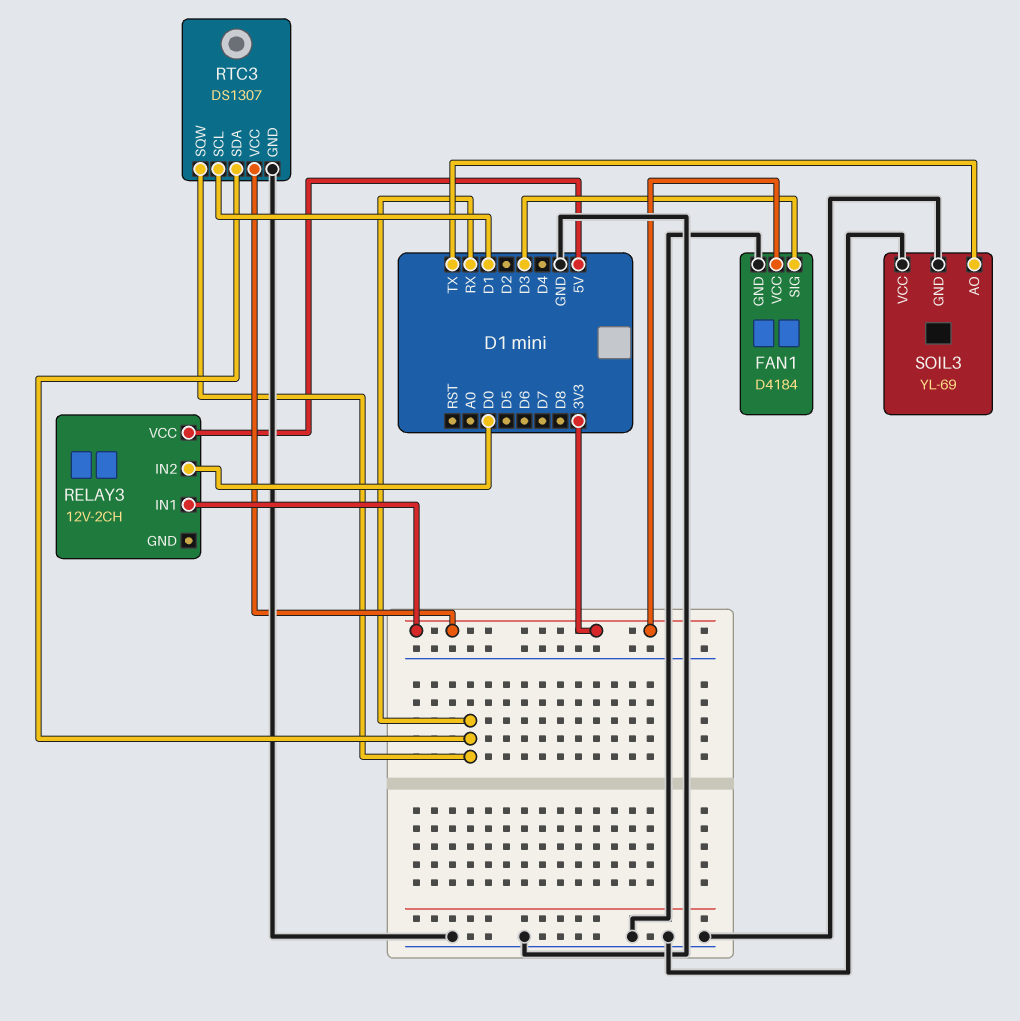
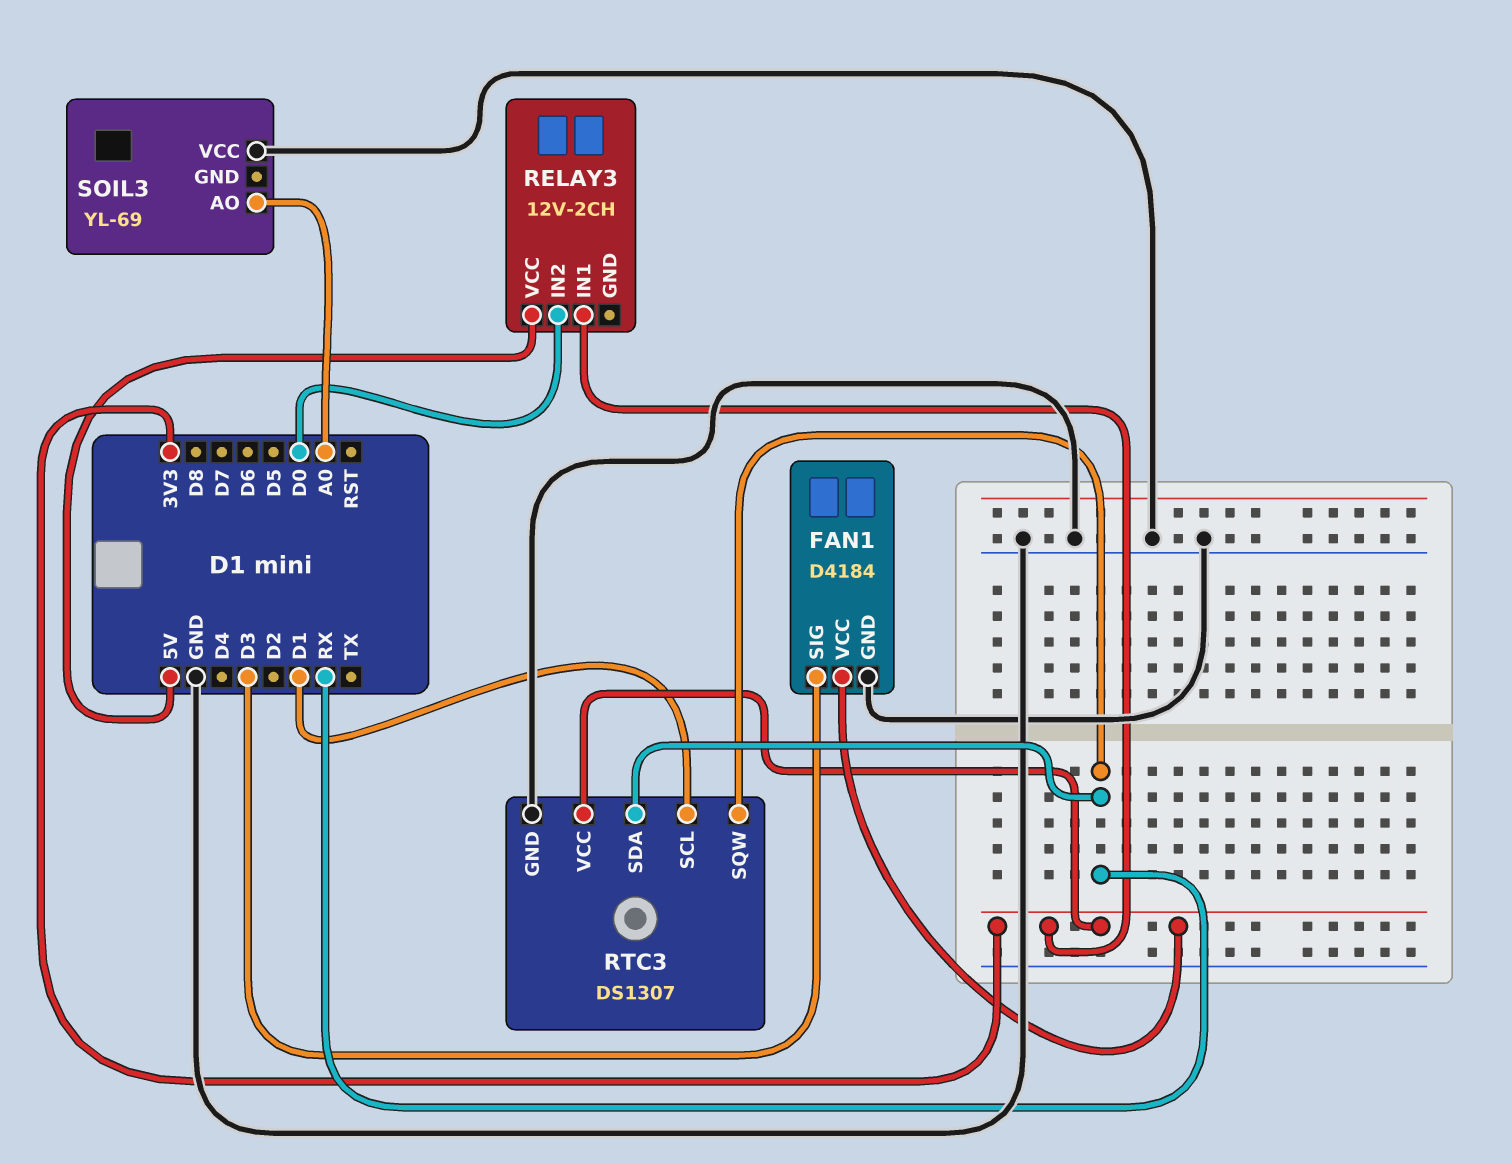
SOIL3 pin AO: TX -> A0
SOIL3 pin GND: GND -> none

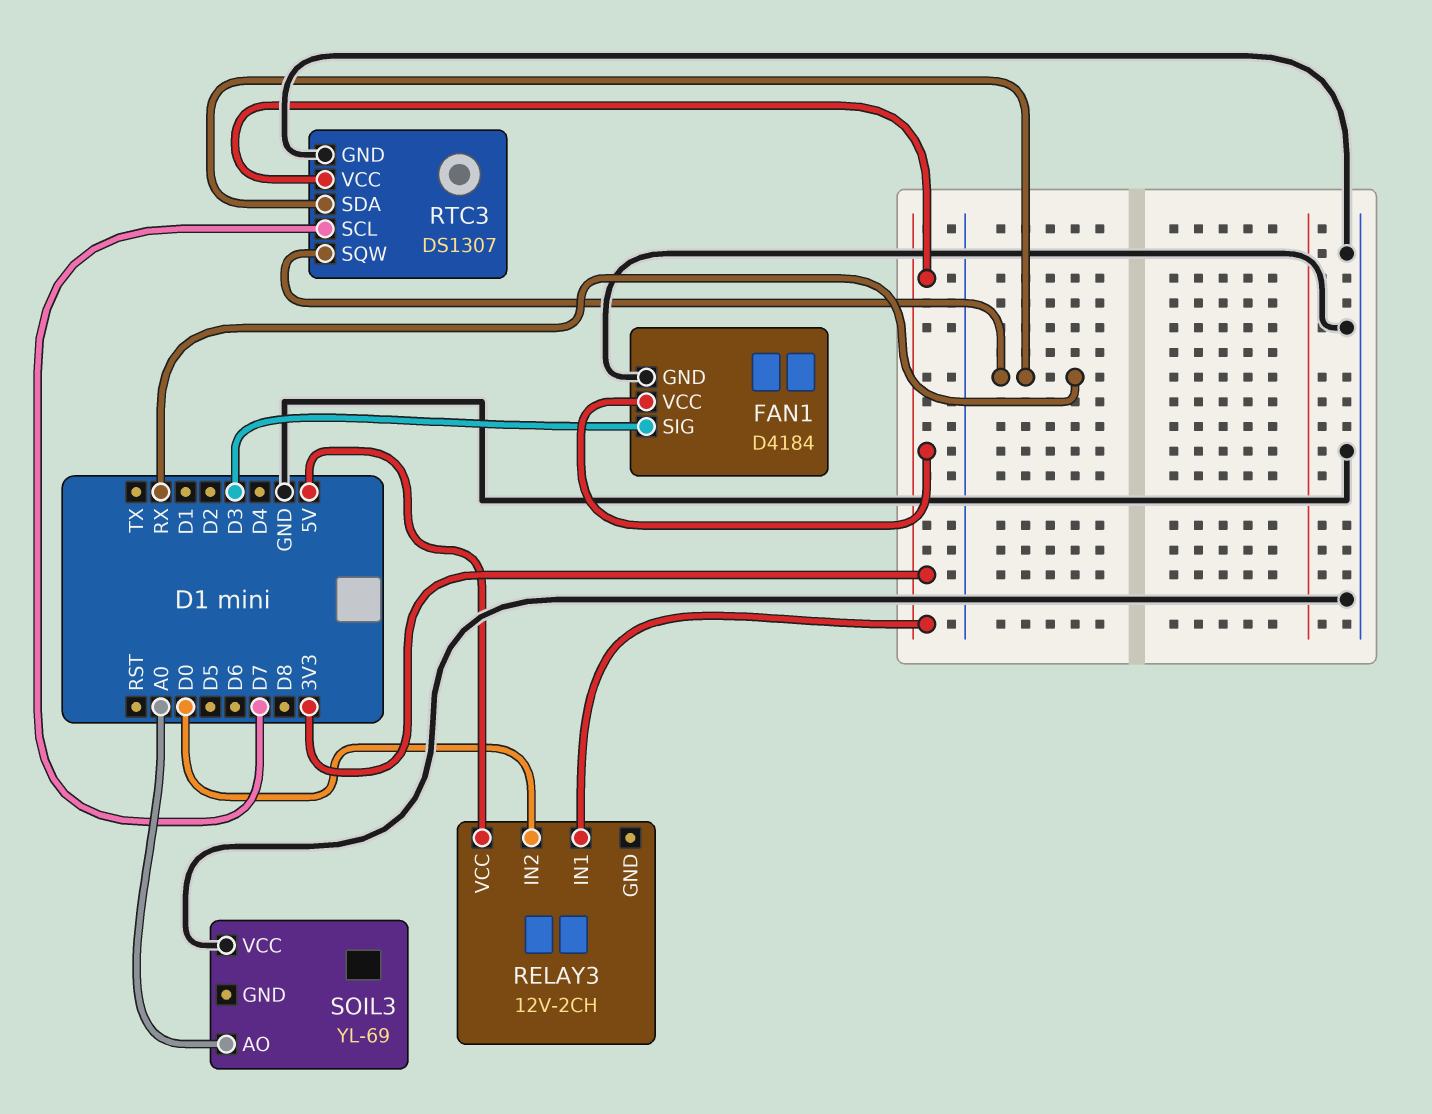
RTC3 pin SCL: D1 -> D7

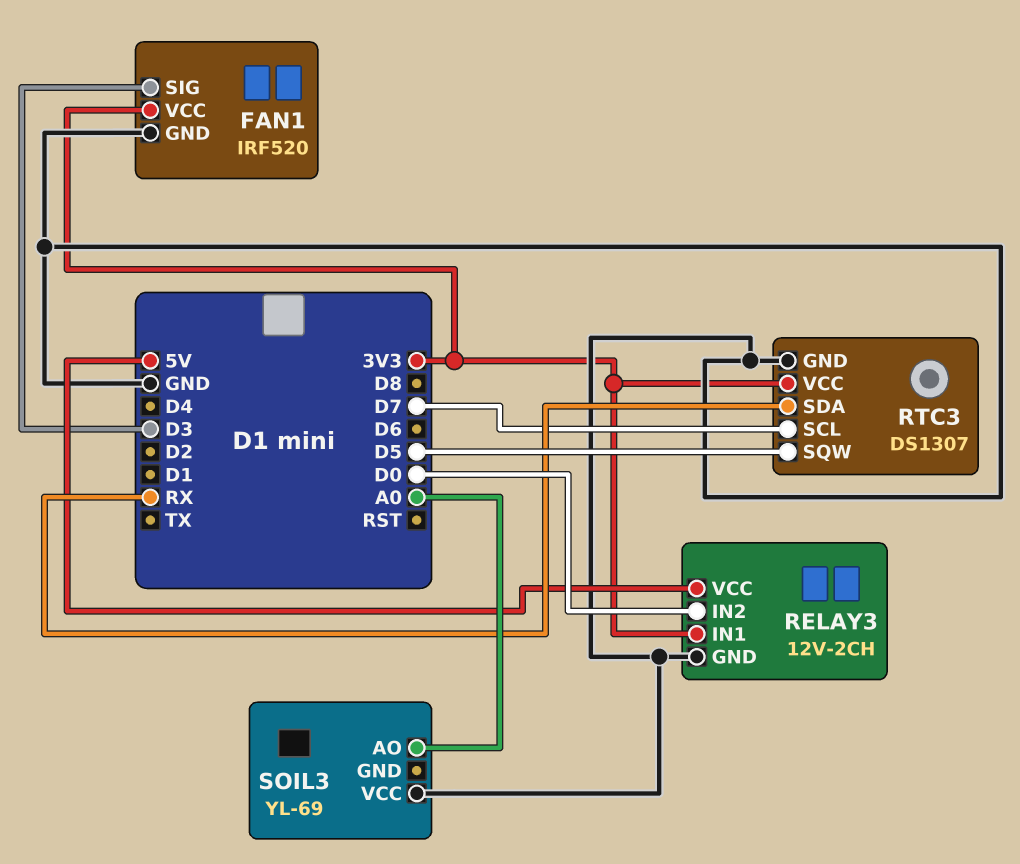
FAN1: D4184 -> IRF520
RELAY3 pin GND: none -> GND
RTC3 pin SQW: RX -> D5

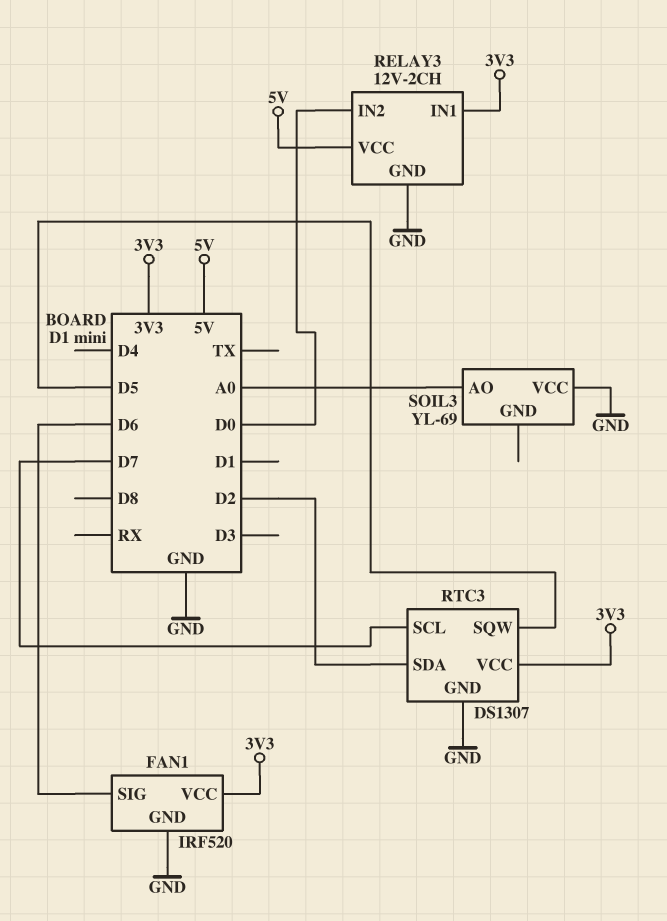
FAN1 pin SIG: D3 -> D6
RTC3 pin SDA: RX -> D2

